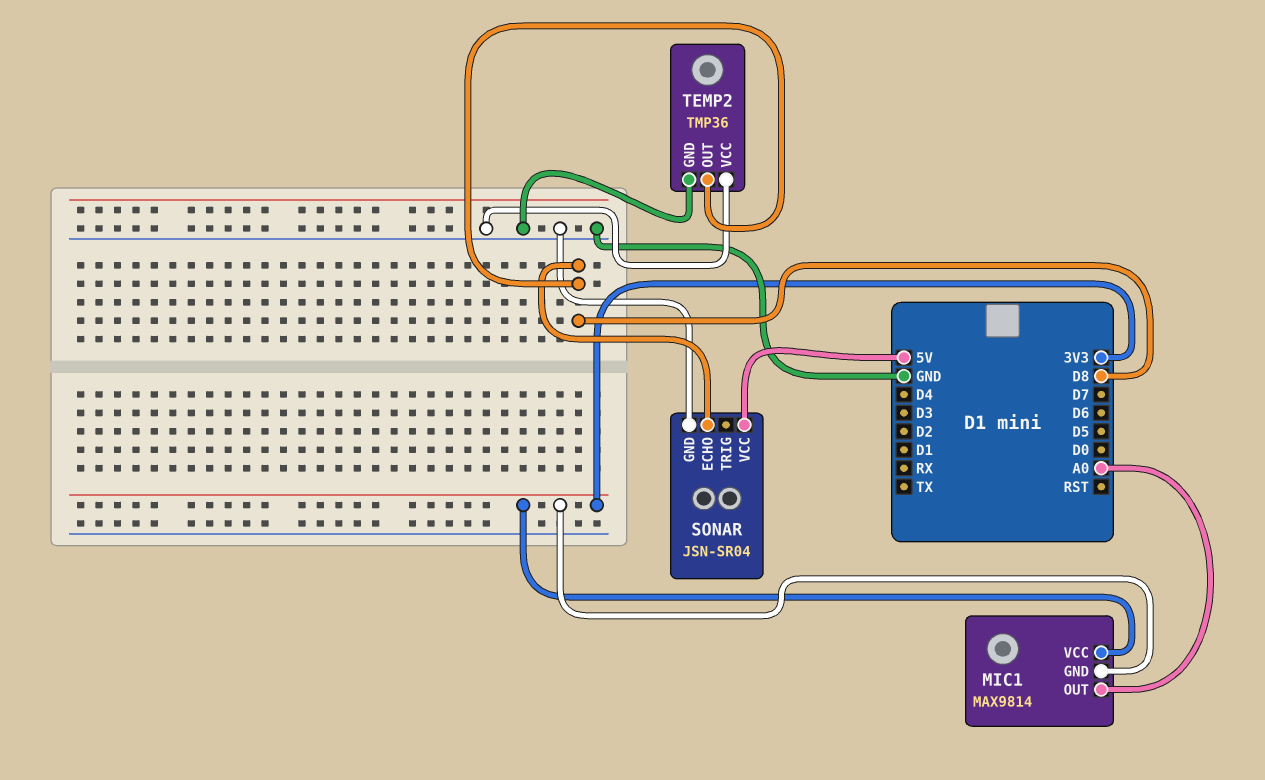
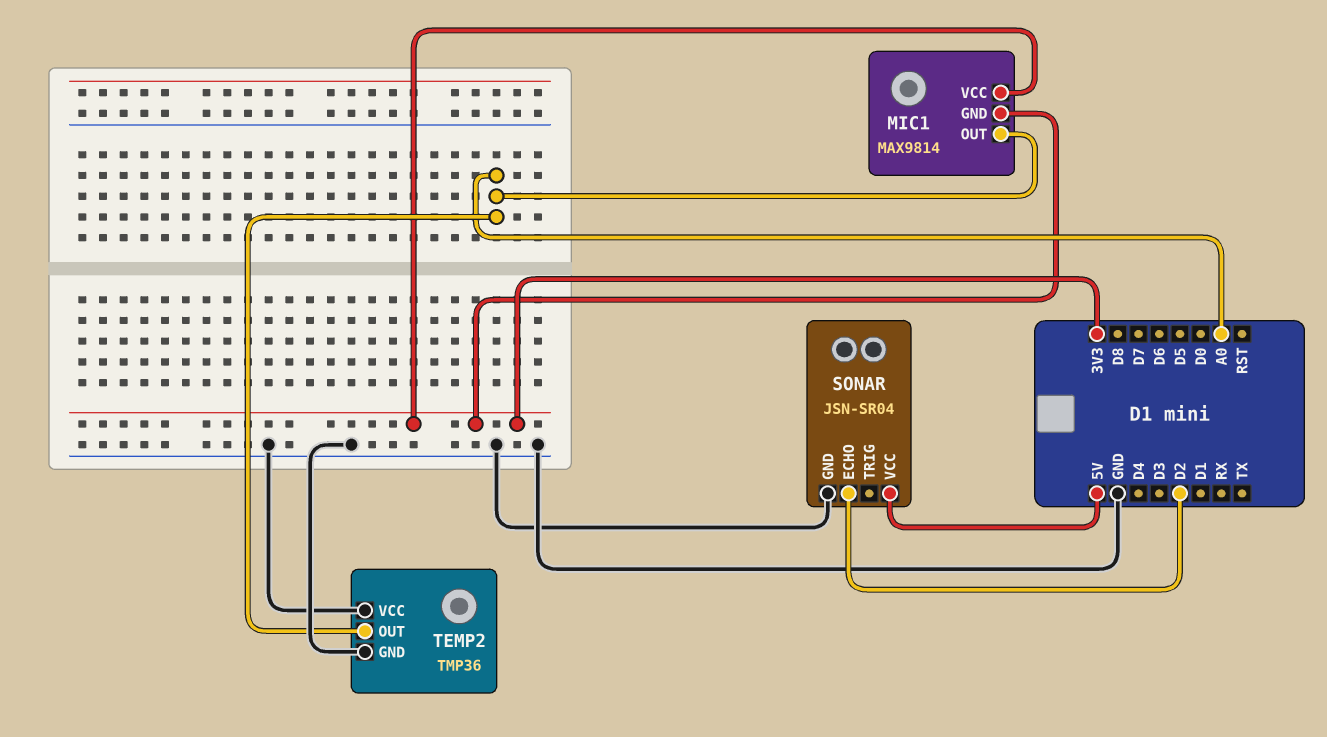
SONAR pin ECHO: D8 -> D2
TEMP2 pin OUT: D8 -> A0

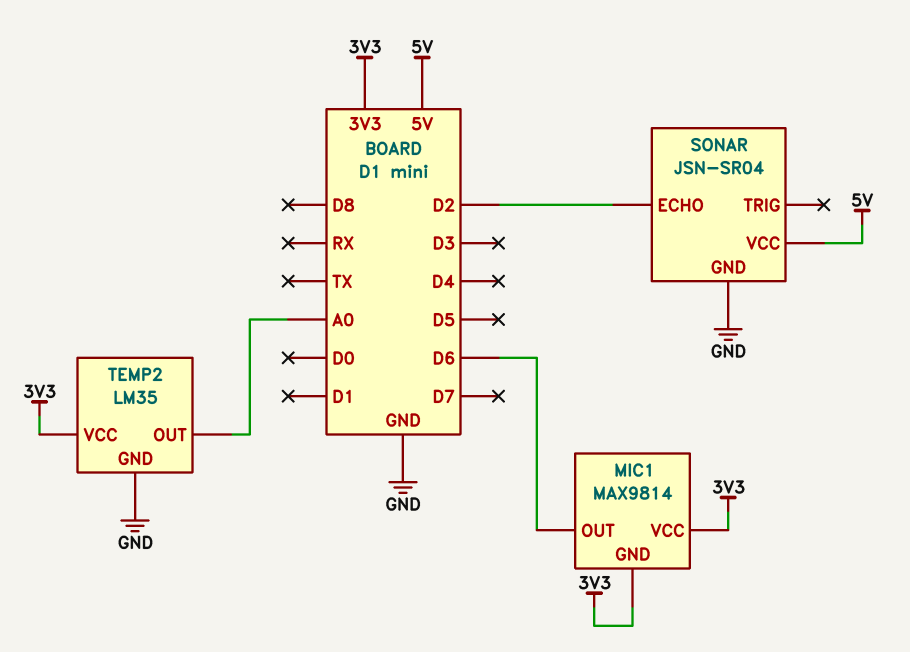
MIC1 pin OUT: A0 -> D6
TEMP2: TMP36 -> LM35
TEMP2 pin VCC: GND -> 3V3

